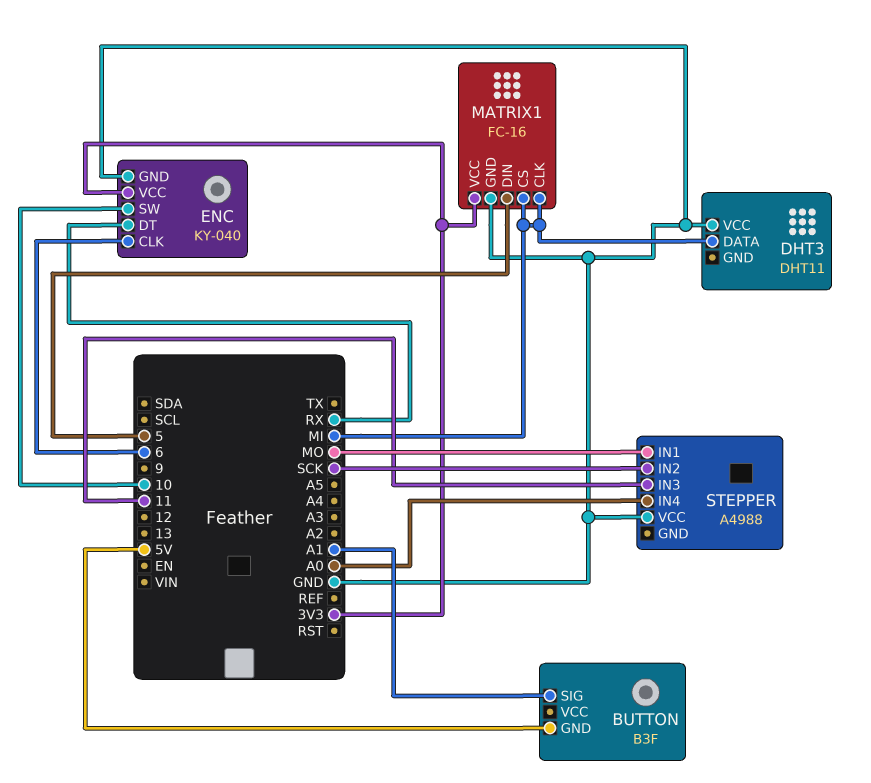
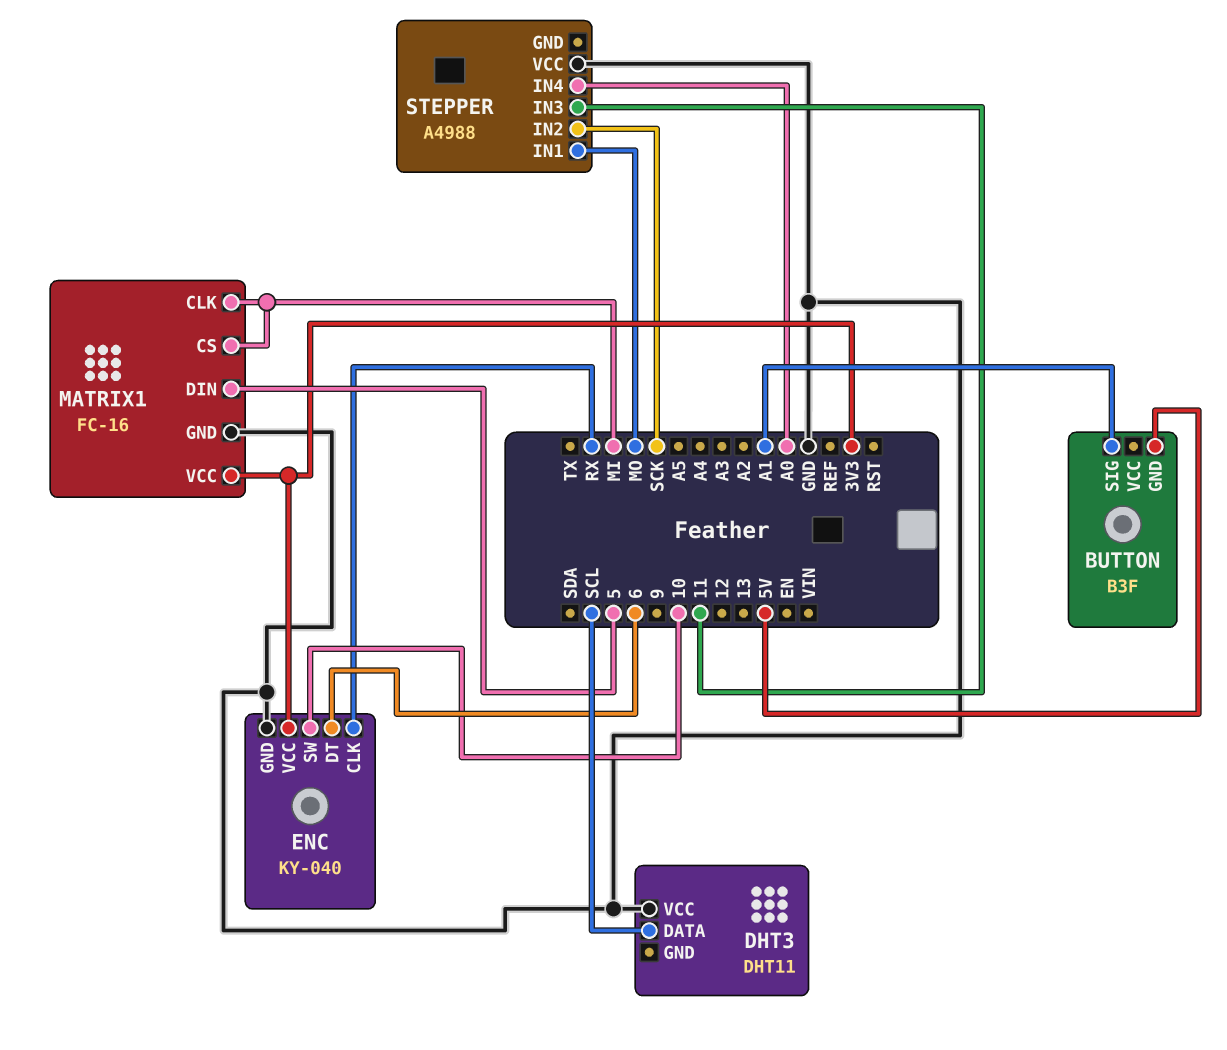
DHT3 pin DATA: MI -> SCL
ENC pin CLK: 6 -> RX
ENC pin DT: RX -> 6

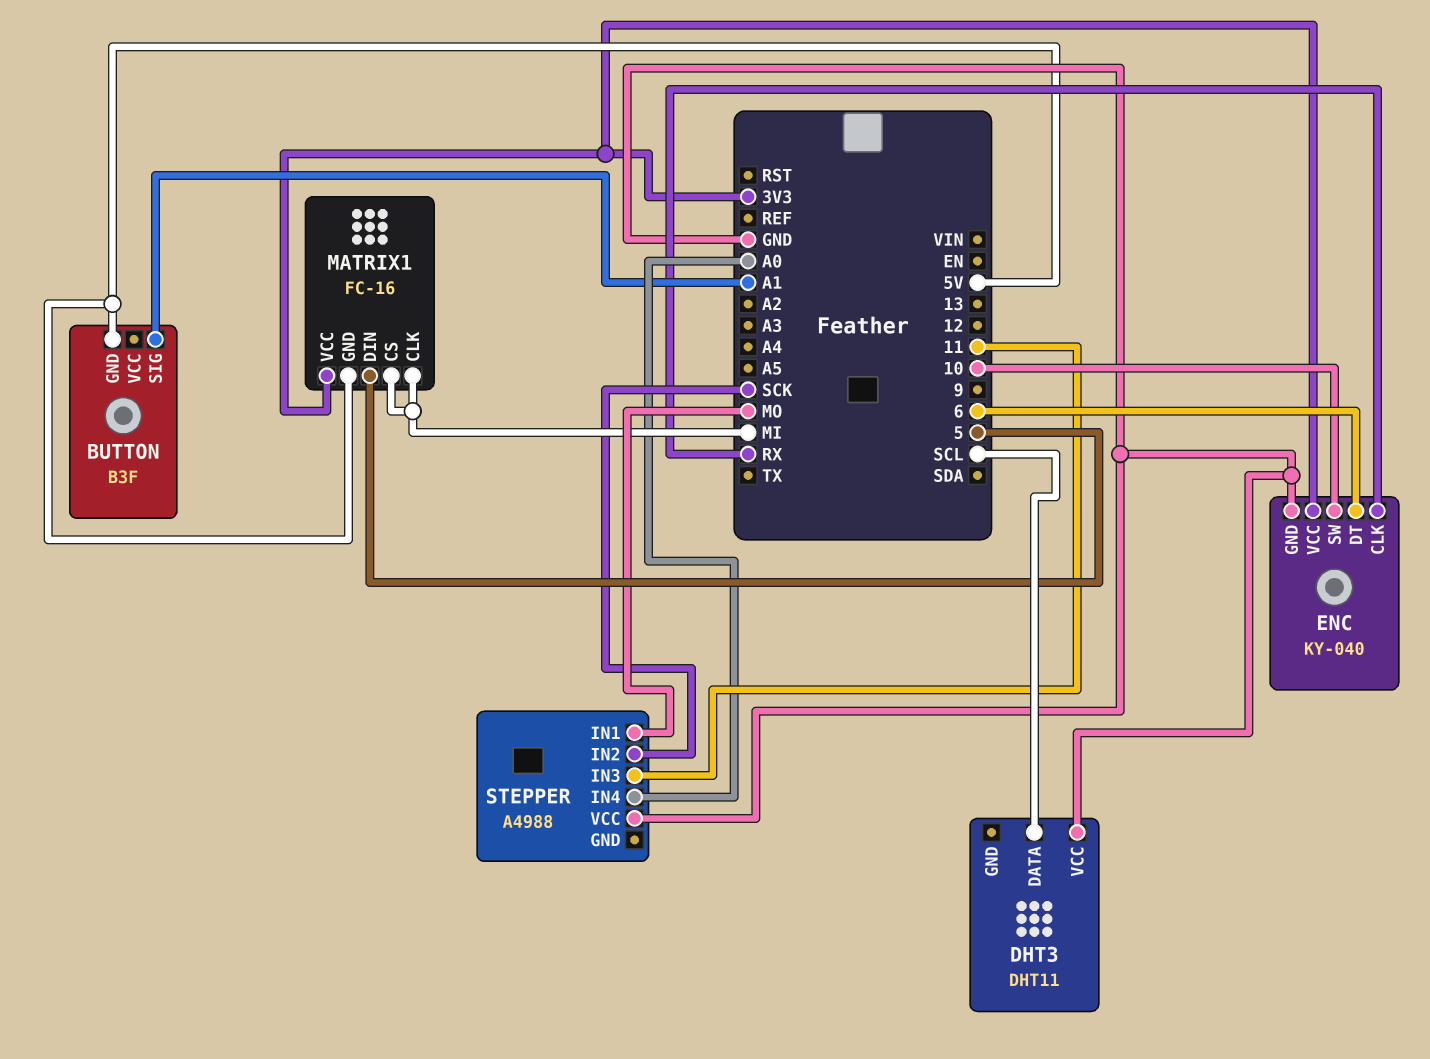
MATRIX1 pin GND: GND -> 5V

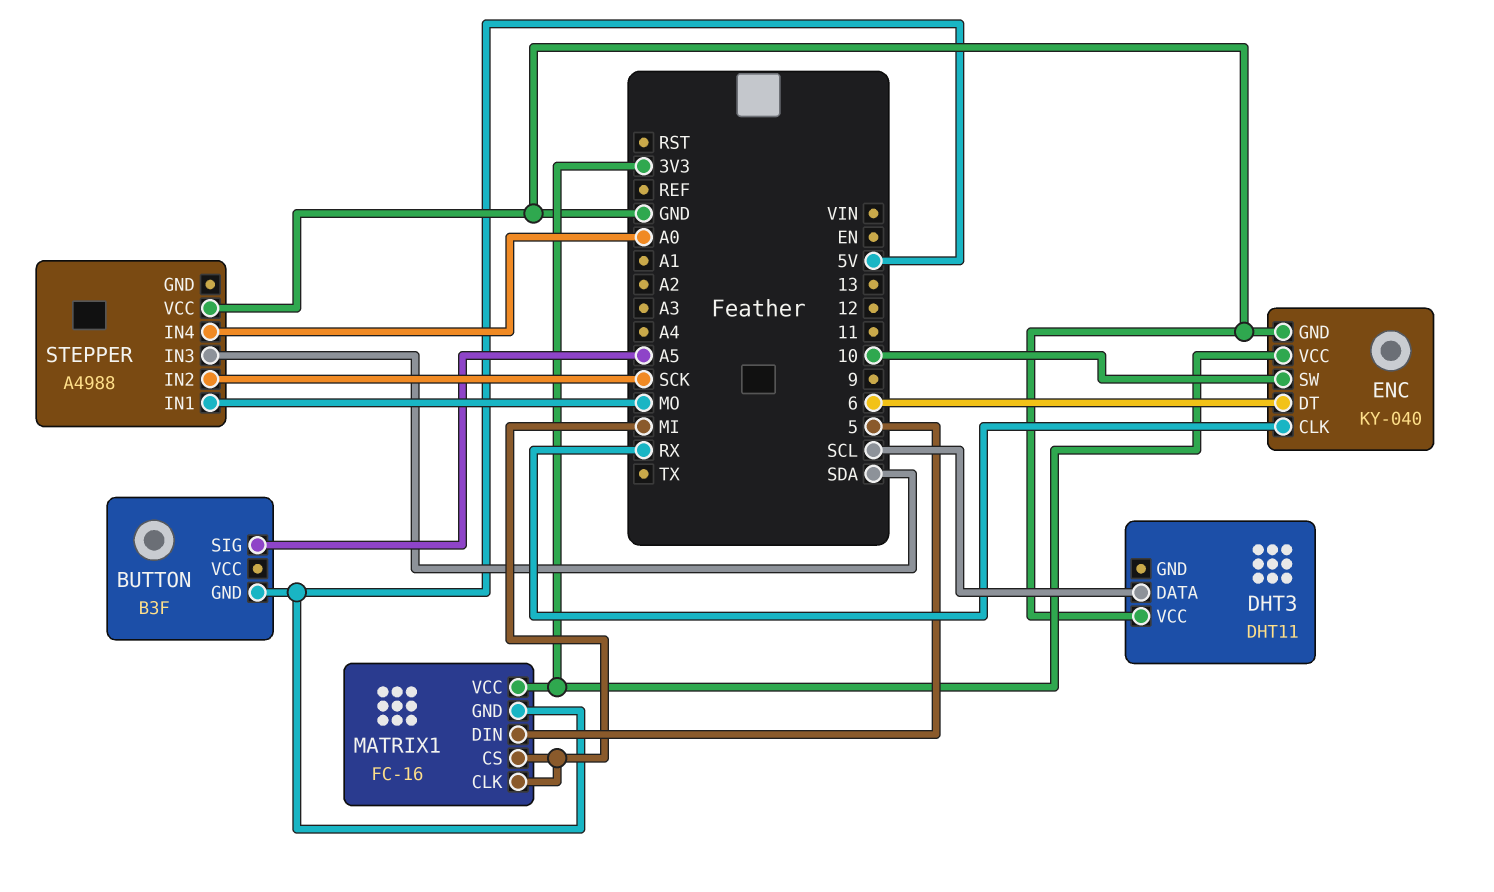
BUTTON pin SIG: A1 -> A5
STEPPER pin IN3: 11 -> SDA

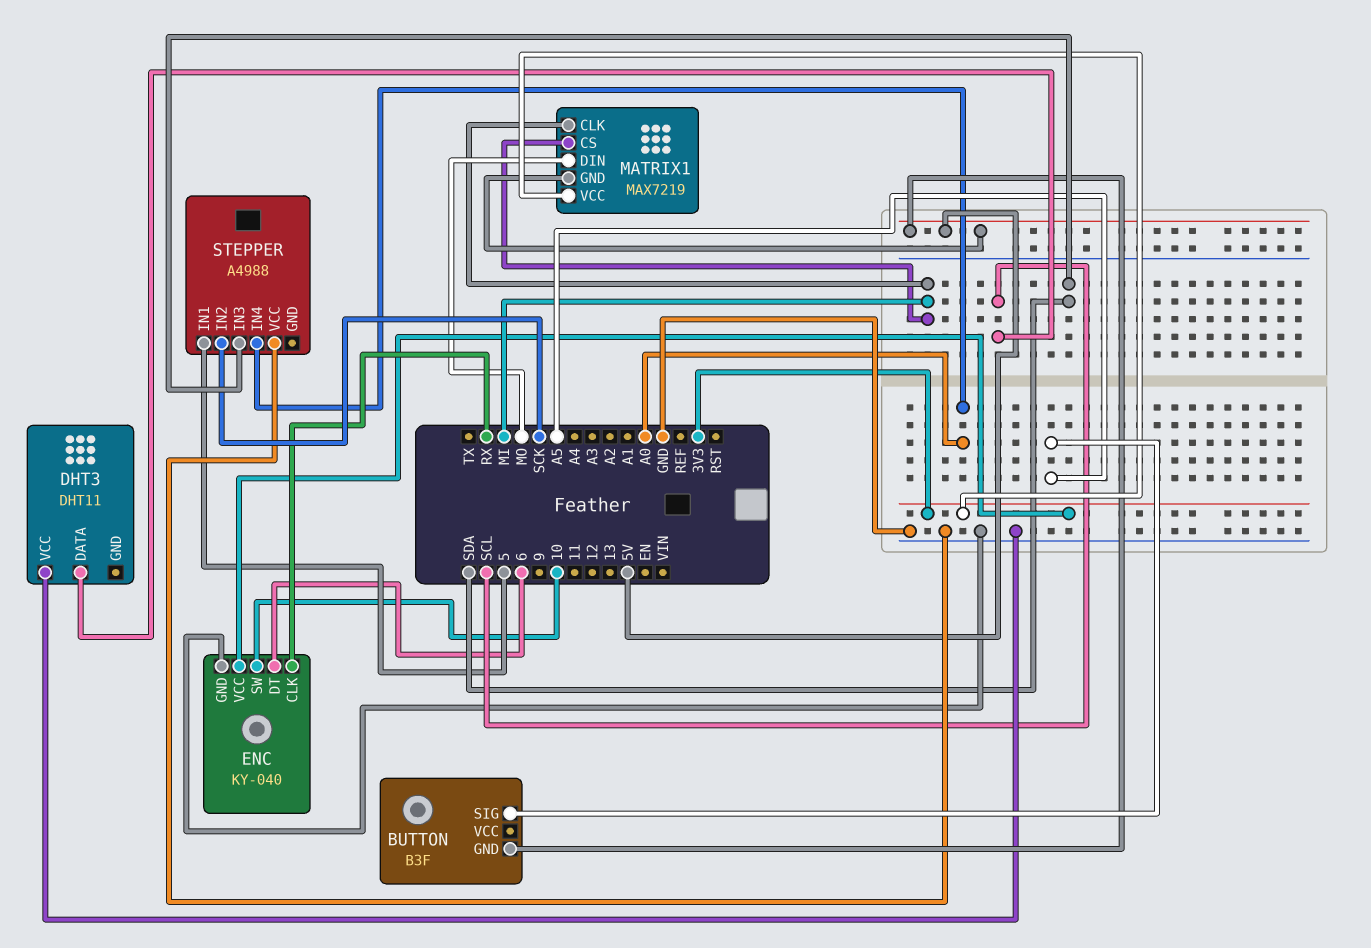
MATRIX1: FC-16 -> MAX7219
MATRIX1 pin DIN: 5 -> MO
STEPPER pin IN1: MO -> 5

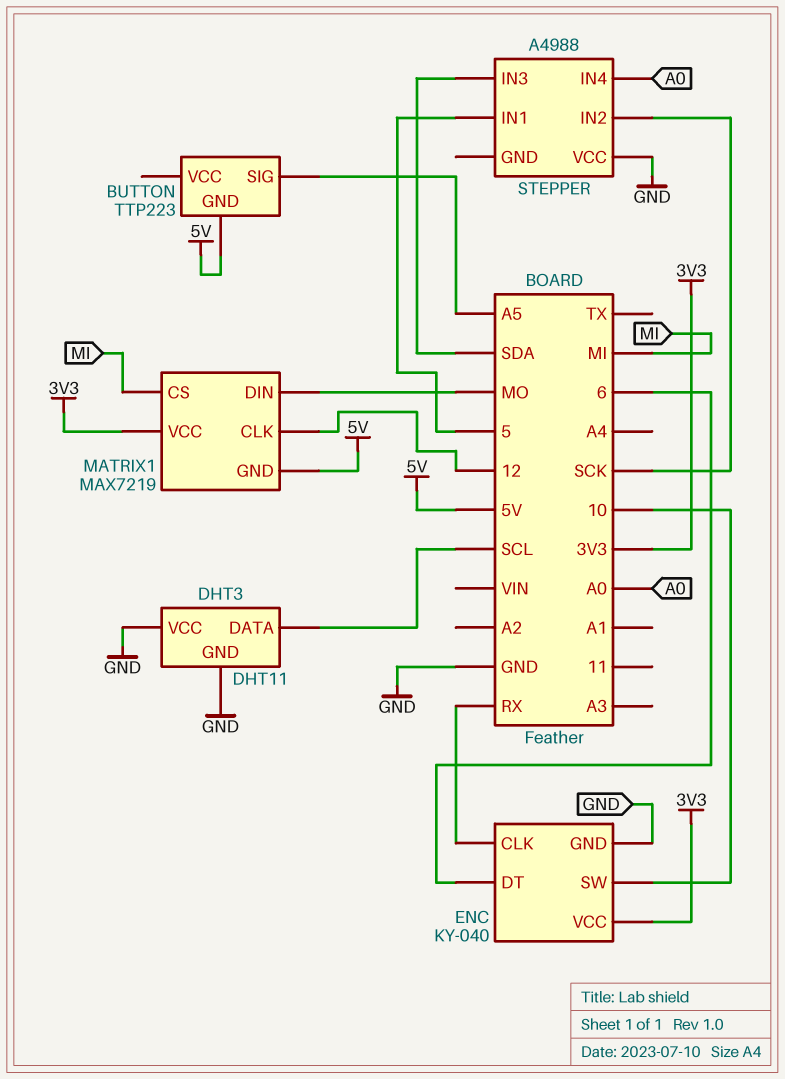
BUTTON: B3F -> TTP223
DHT3 pin GND: none -> GND
MATRIX1 pin CLK: MI -> 12

